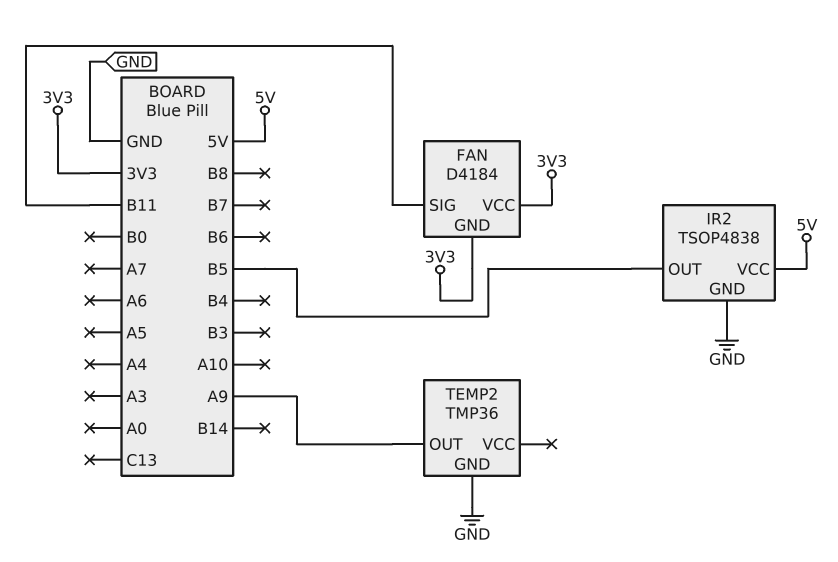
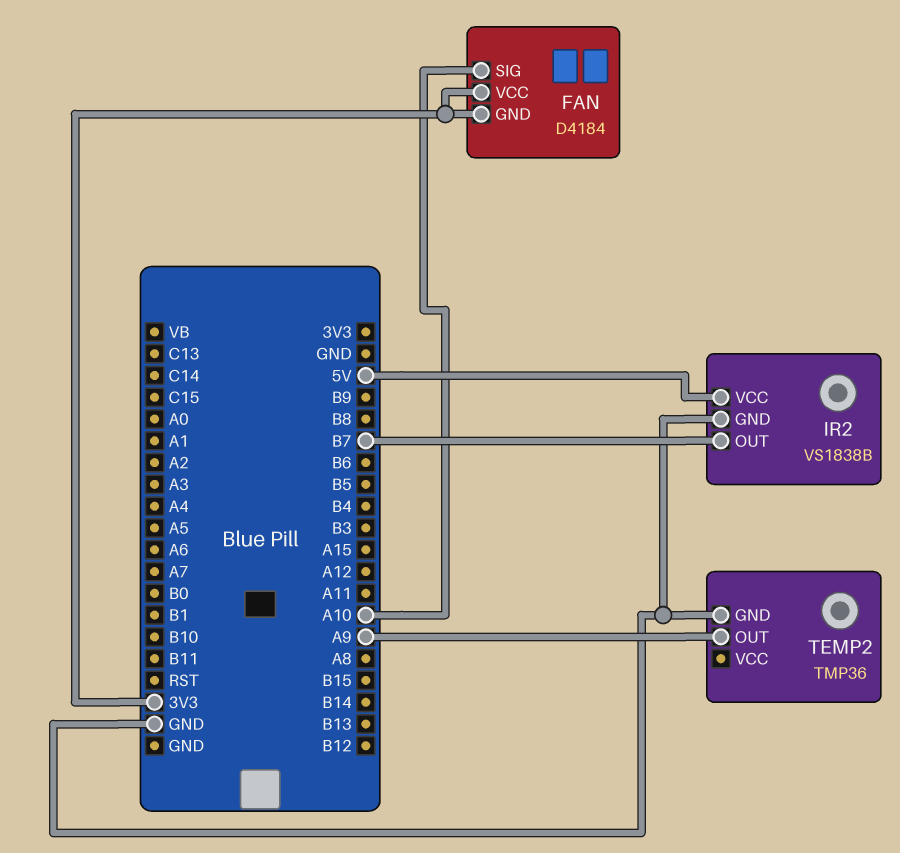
FAN pin SIG: B11 -> A10
IR2: TSOP4838 -> VS1838B
IR2 pin OUT: B5 -> B7

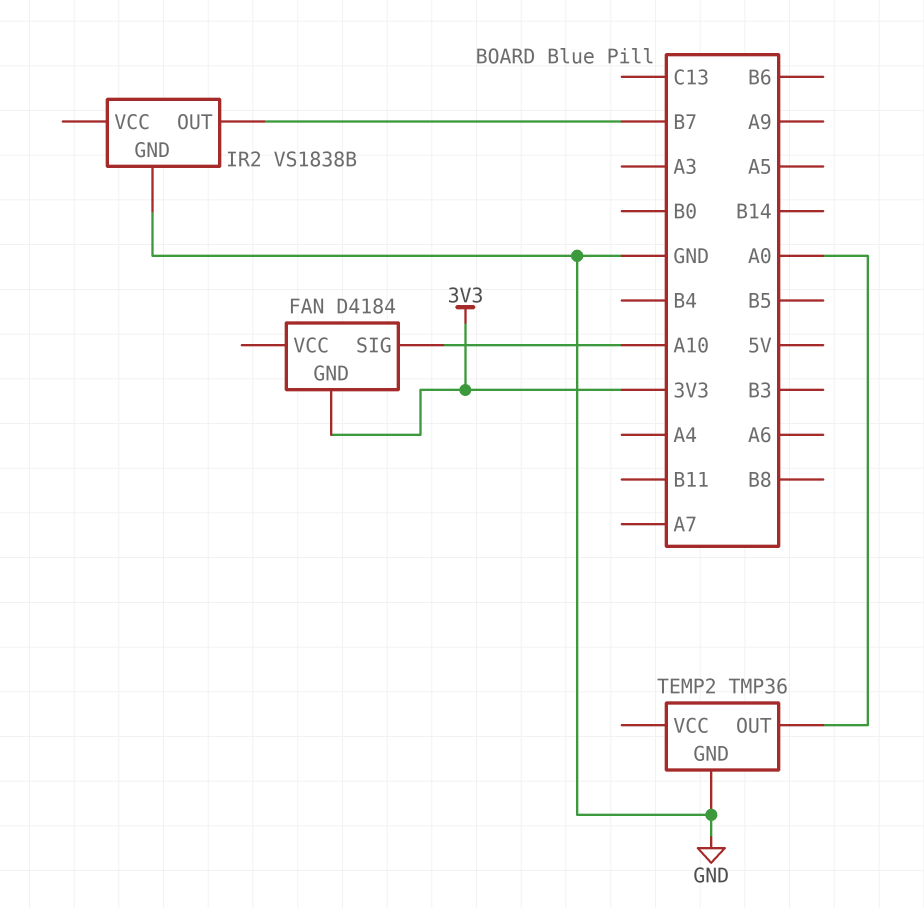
FAN pin VCC: 3V3 -> none
IR2 pin VCC: 5V -> none
TEMP2 pin OUT: A9 -> A0

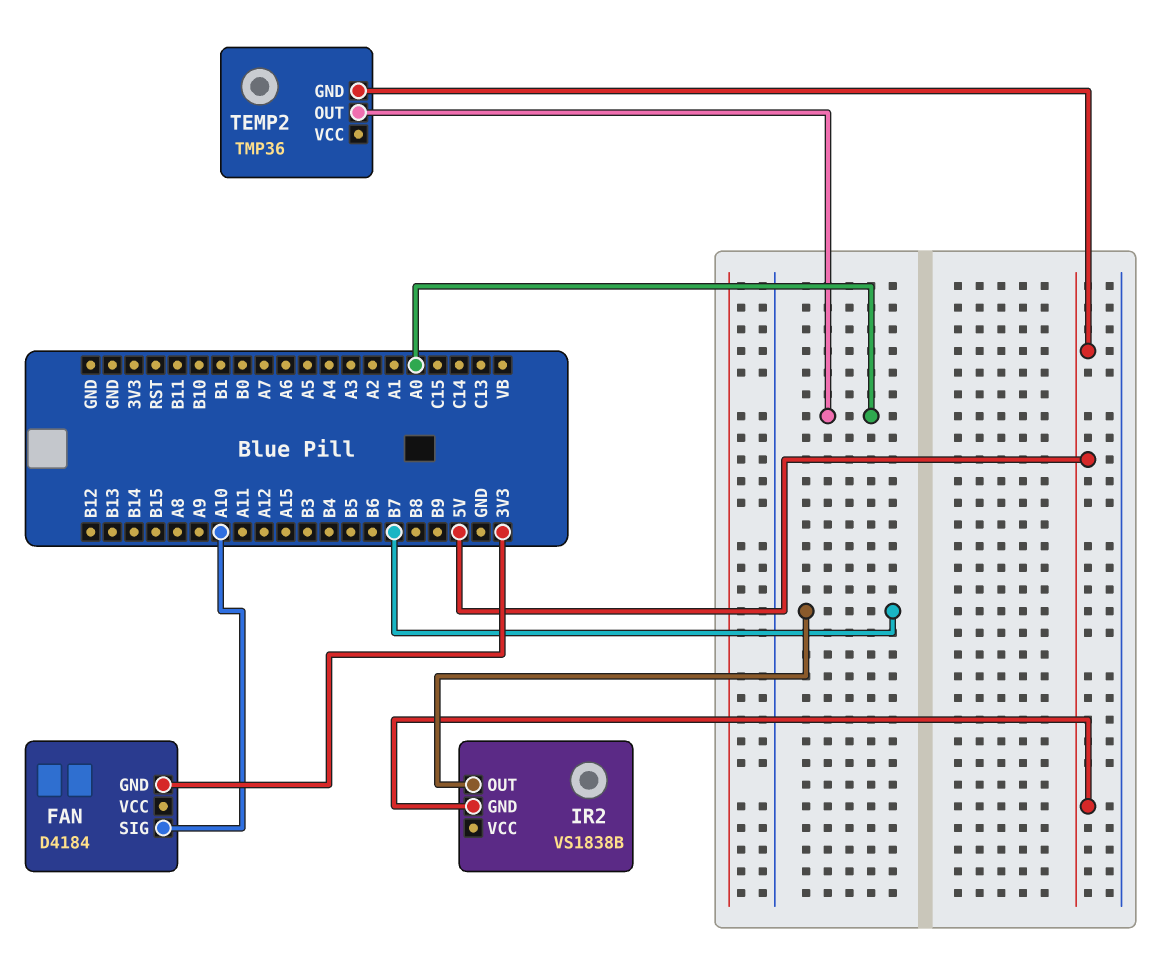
IR2 pin GND: GND -> 5V
TEMP2 pin GND: GND -> 5V

